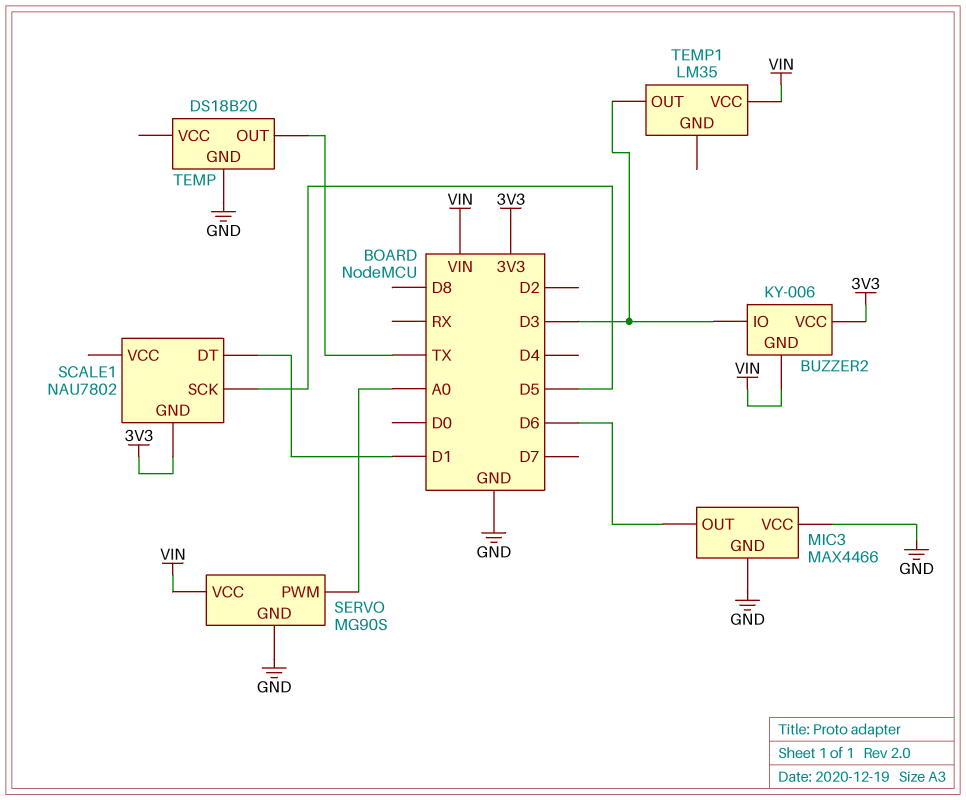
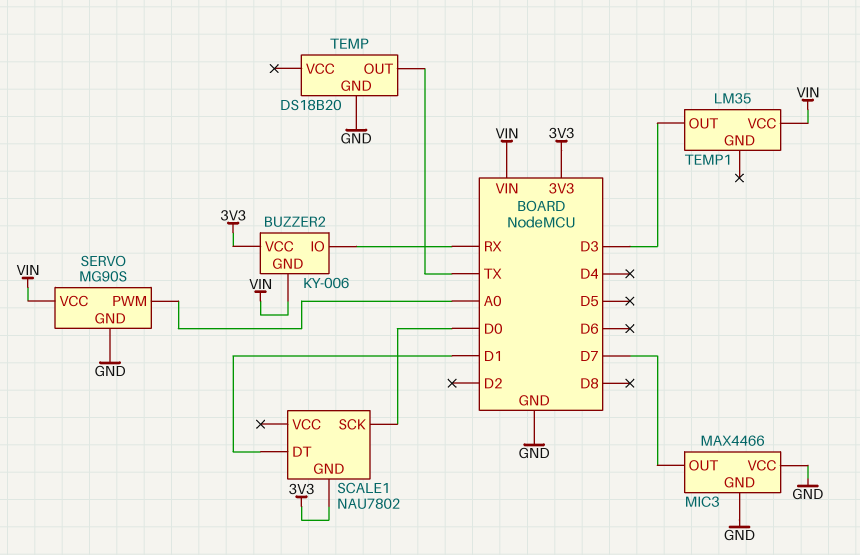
BUZZER2 pin IO: D3 -> RX
MIC3 pin OUT: D6 -> D7
SCALE1 pin SCK: D5 -> D0

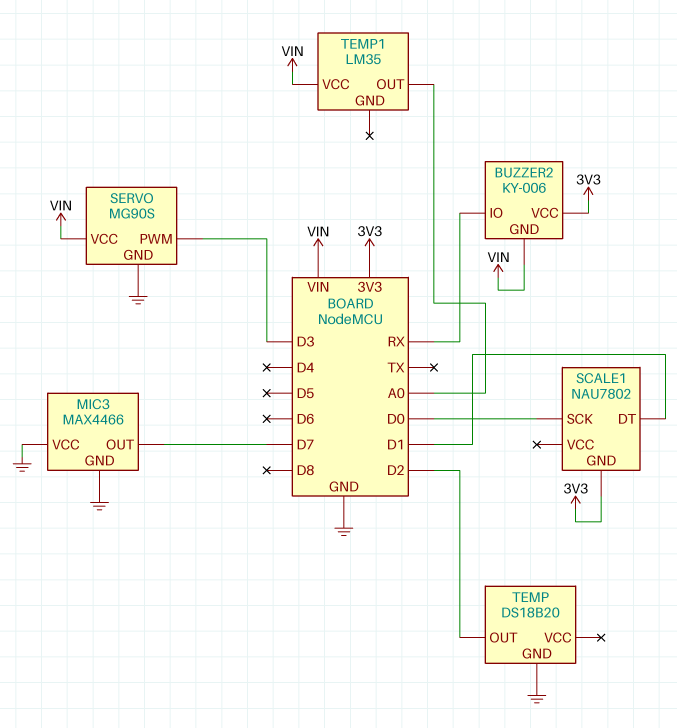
SERVO pin PWM: A0 -> D3
TEMP pin OUT: TX -> D2
TEMP1 pin OUT: D3 -> A0

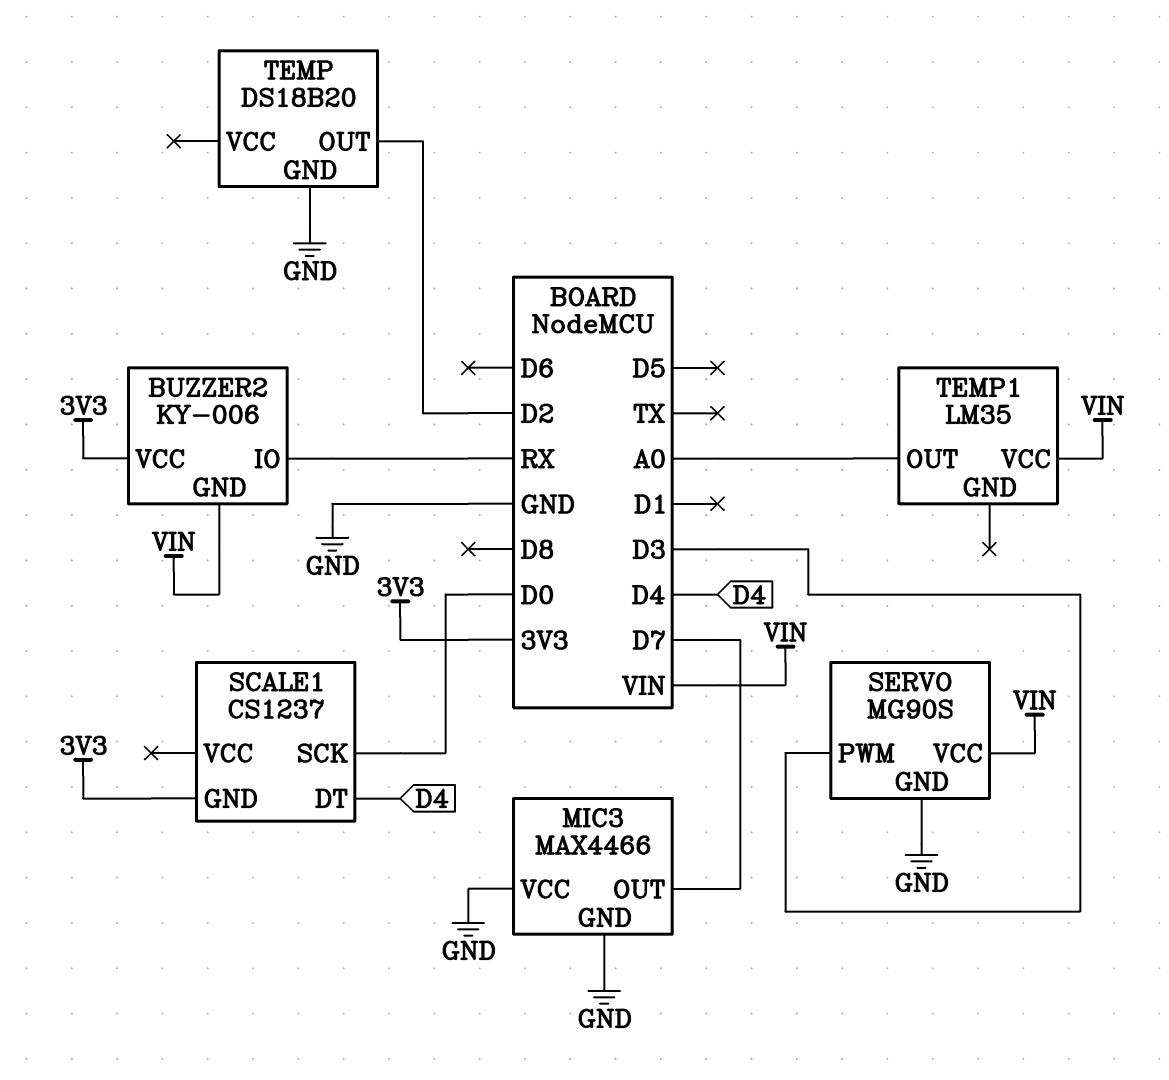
SCALE1: NAU7802 -> CS1237
SCALE1 pin DT: D1 -> D4

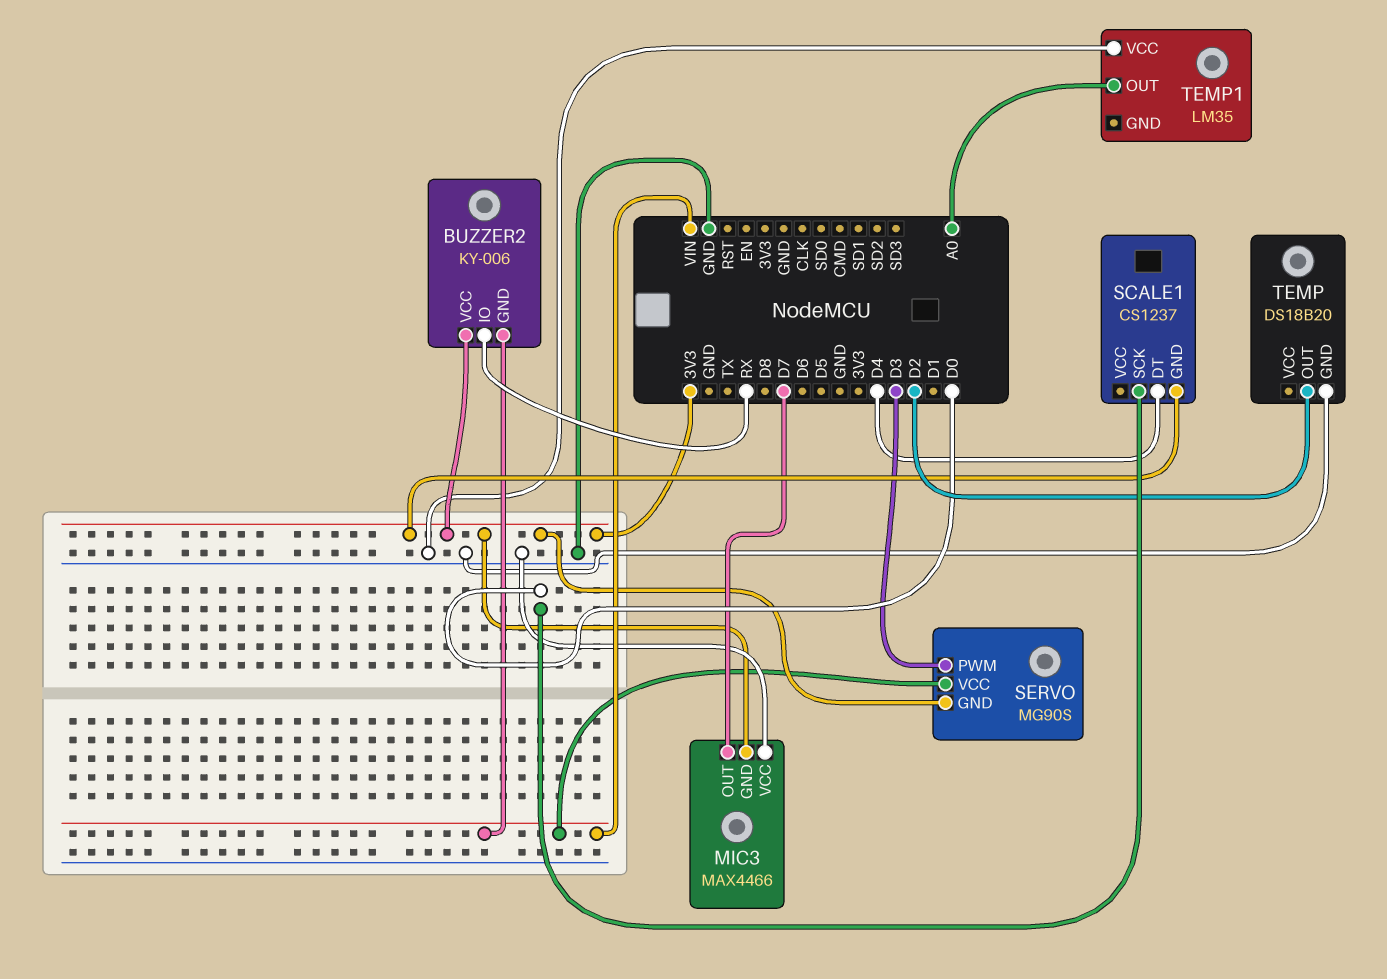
MIC3 pin GND: GND -> 3V3
SERVO pin GND: GND -> 3V3
TEMP1 pin VCC: VIN -> GND

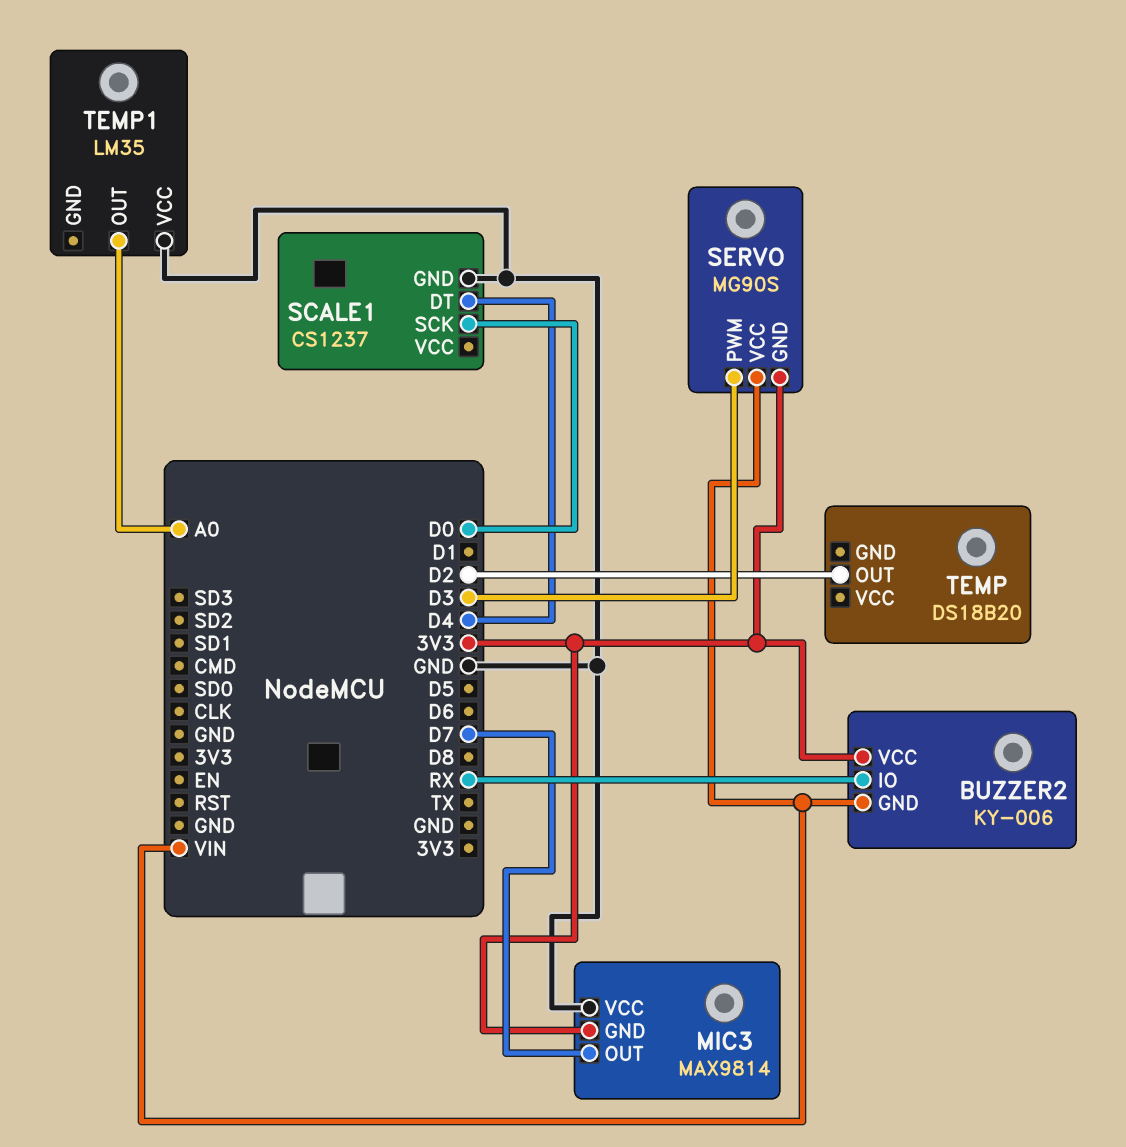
MIC3: MAX4466 -> MAX9814
SCALE1 pin GND: 3V3 -> GND
TEMP pin GND: GND -> none

